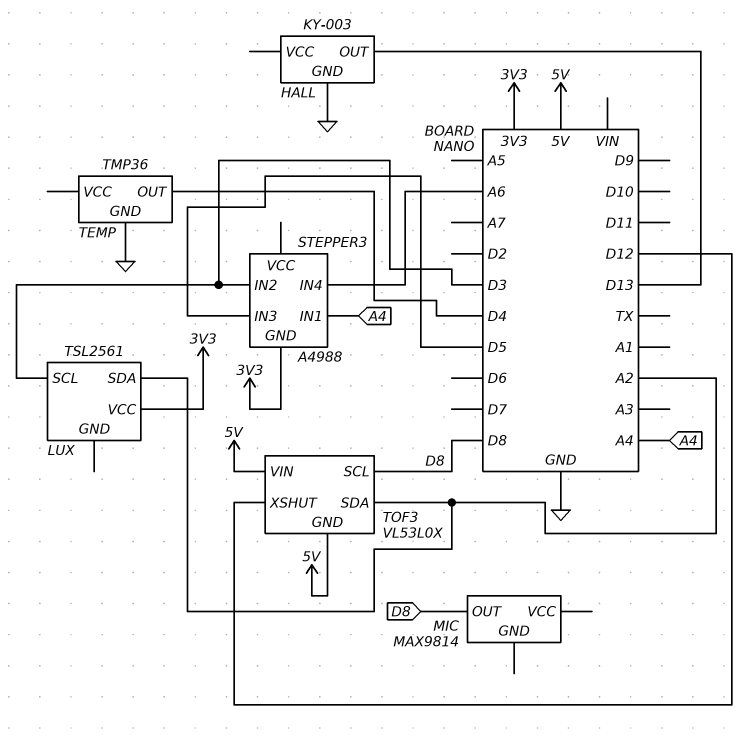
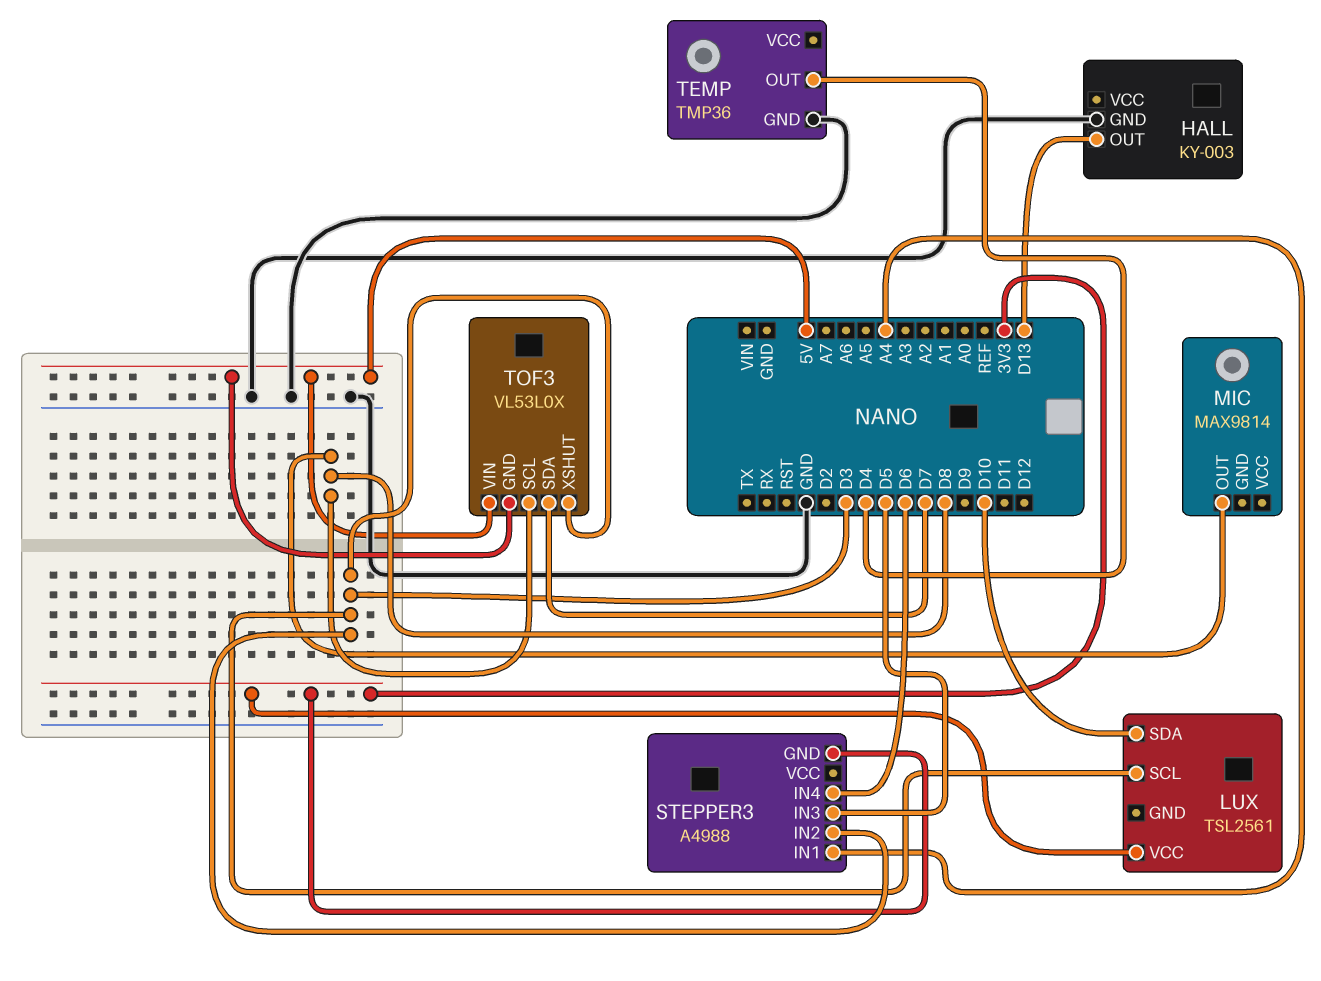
LUX pin SDA: A2 -> D10
STEPPER3 pin IN4: A6 -> D6
TOF3 pin SDA: A2 -> D7
TOF3 pin XSHUT: D12 -> D3

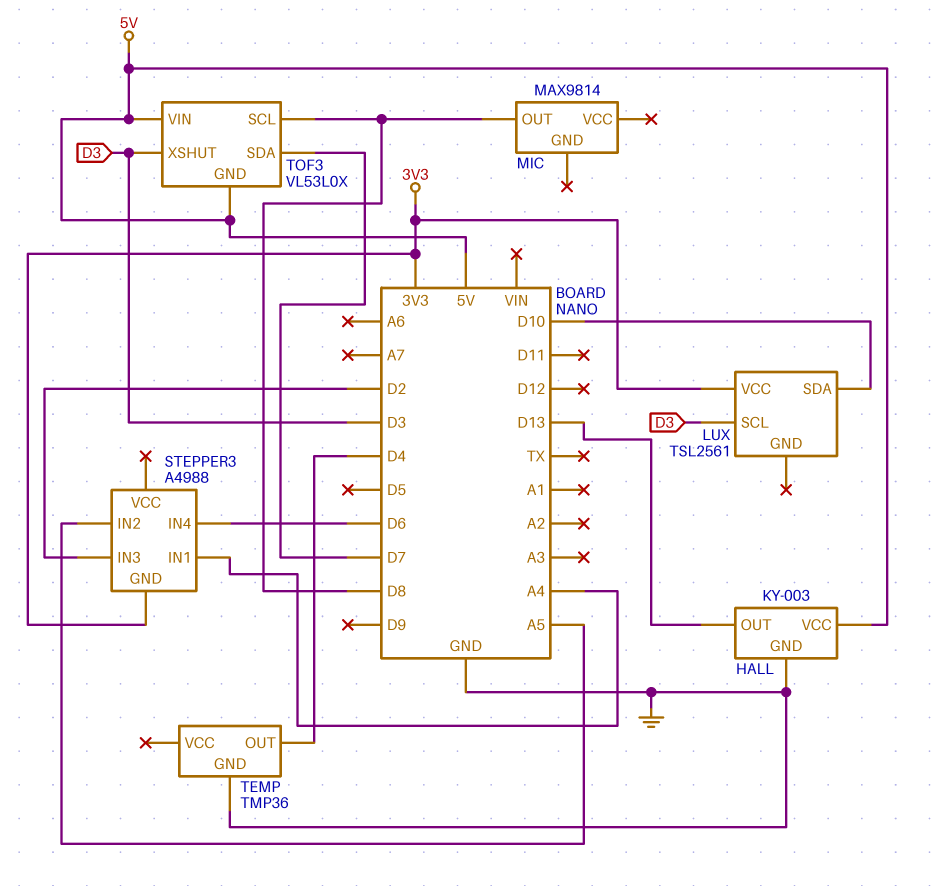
HALL pin VCC: none -> 5V
STEPPER3 pin IN2: D3 -> A5
STEPPER3 pin IN3: D5 -> D2

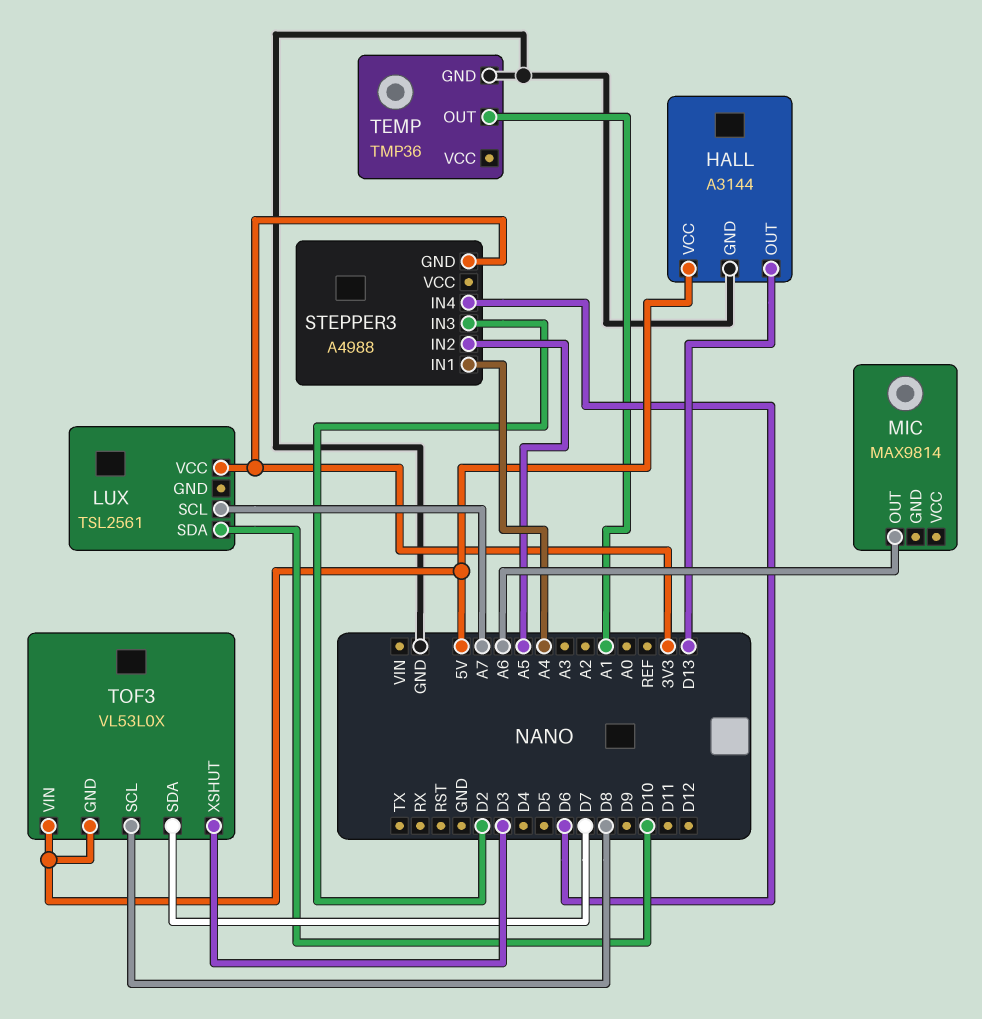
HALL: KY-003 -> A3144
LUX pin SCL: D3 -> A7
MIC pin OUT: D8 -> A6
TEMP pin OUT: D4 -> A1

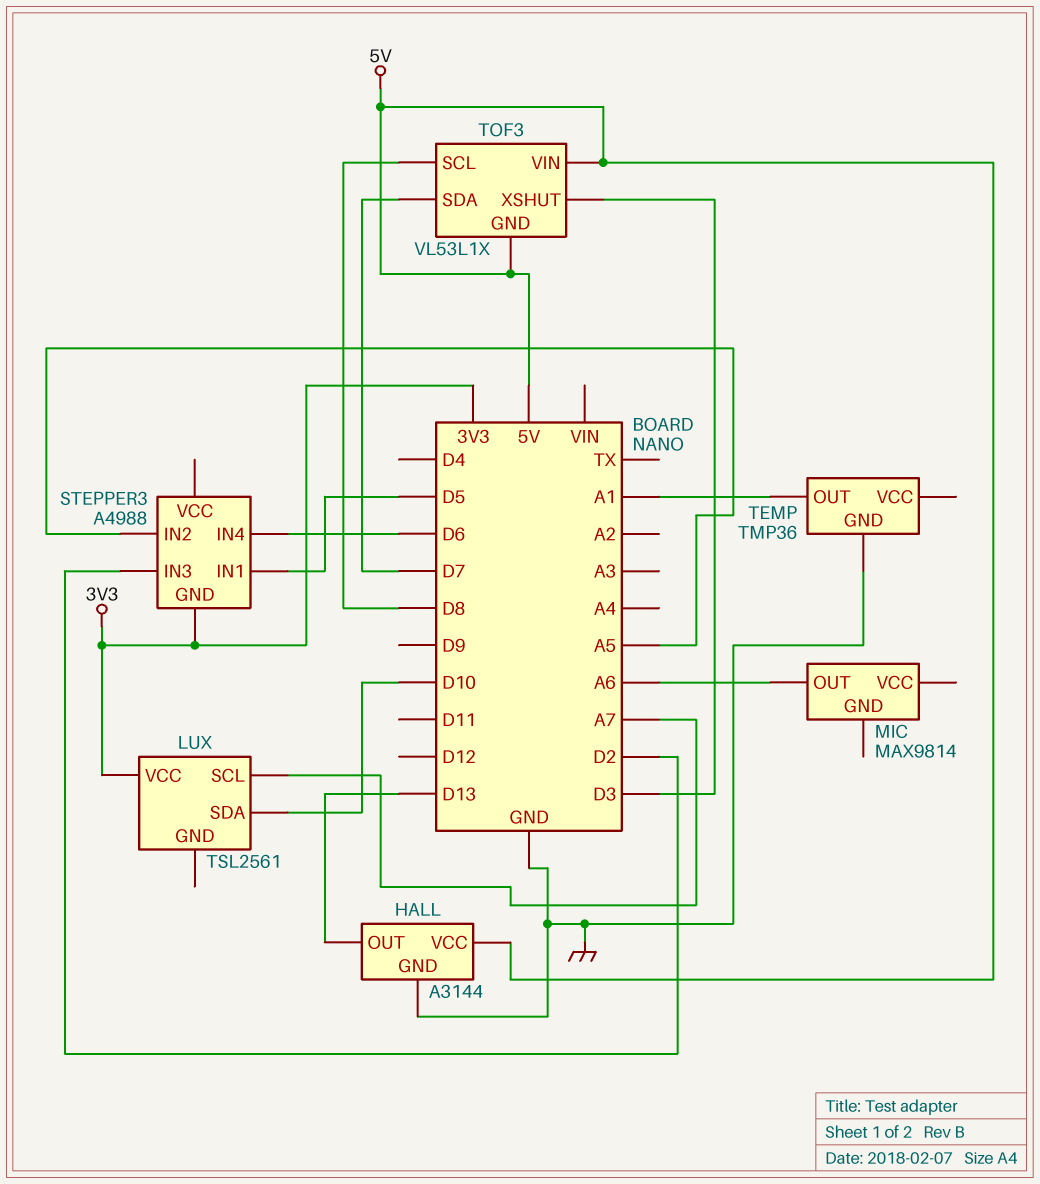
STEPPER3 pin IN1: A4 -> D5
TOF3: VL53L0X -> VL53L1X

